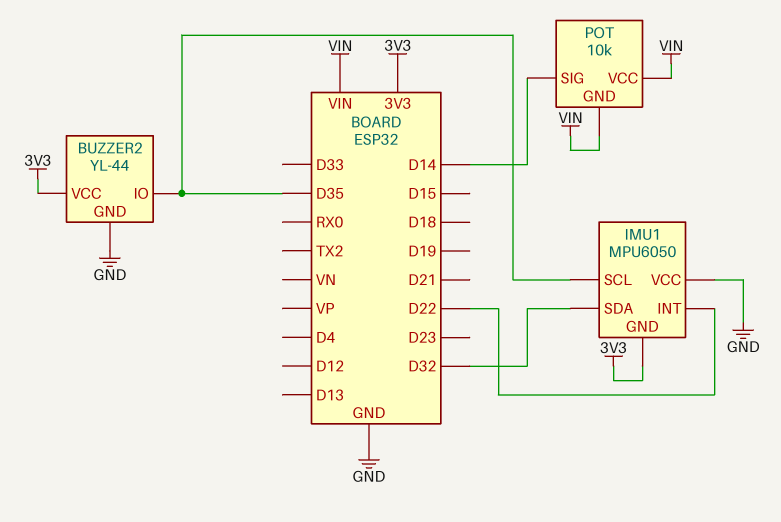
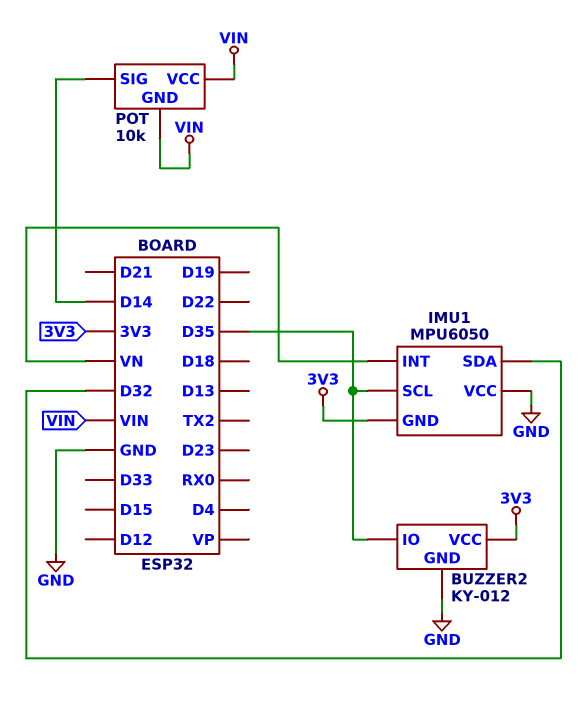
BUZZER2: YL-44 -> KY-012
IMU1 pin INT: D22 -> VN

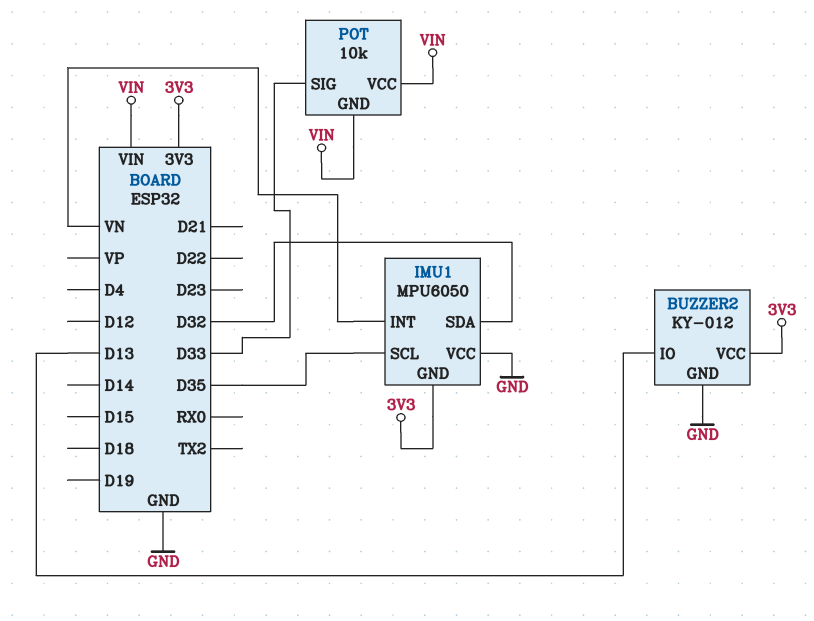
BUZZER2 pin IO: D35 -> D13
POT pin SIG: D14 -> D33

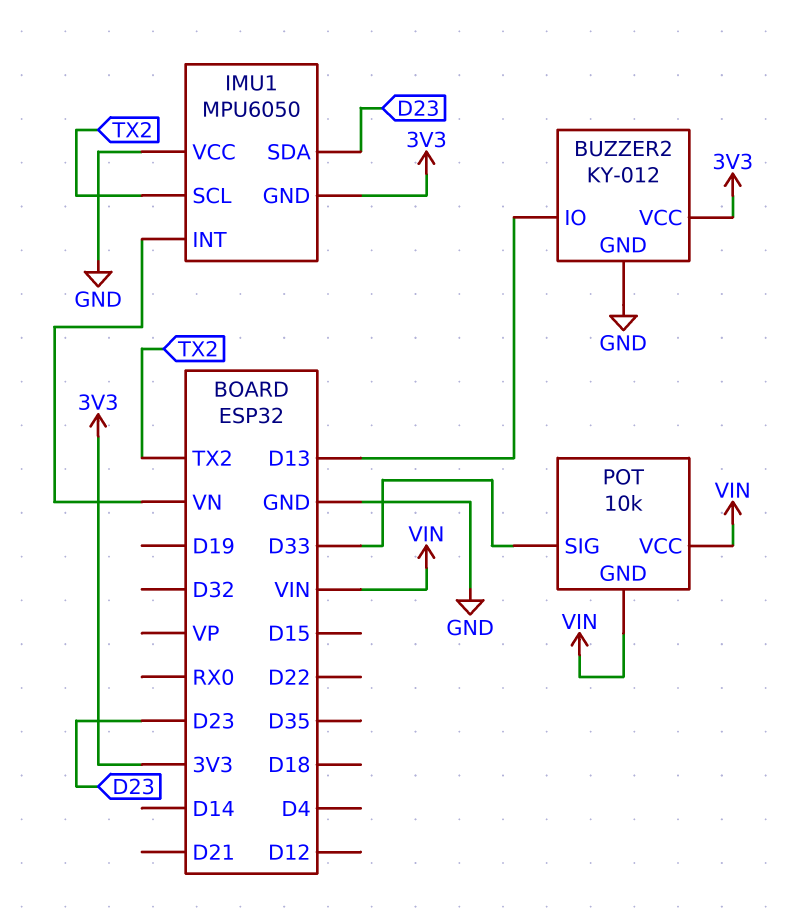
IMU1 pin SCL: D35 -> TX2
IMU1 pin SDA: D32 -> D23

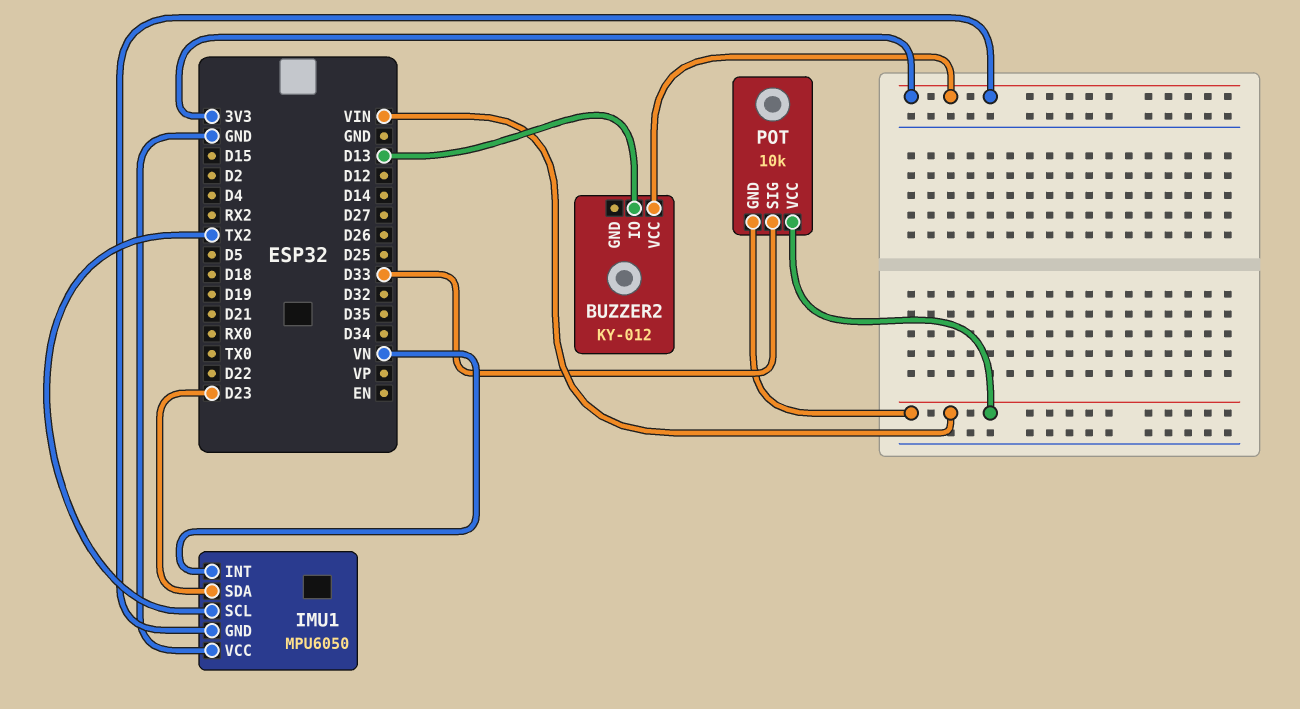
BUZZER2 pin GND: GND -> none

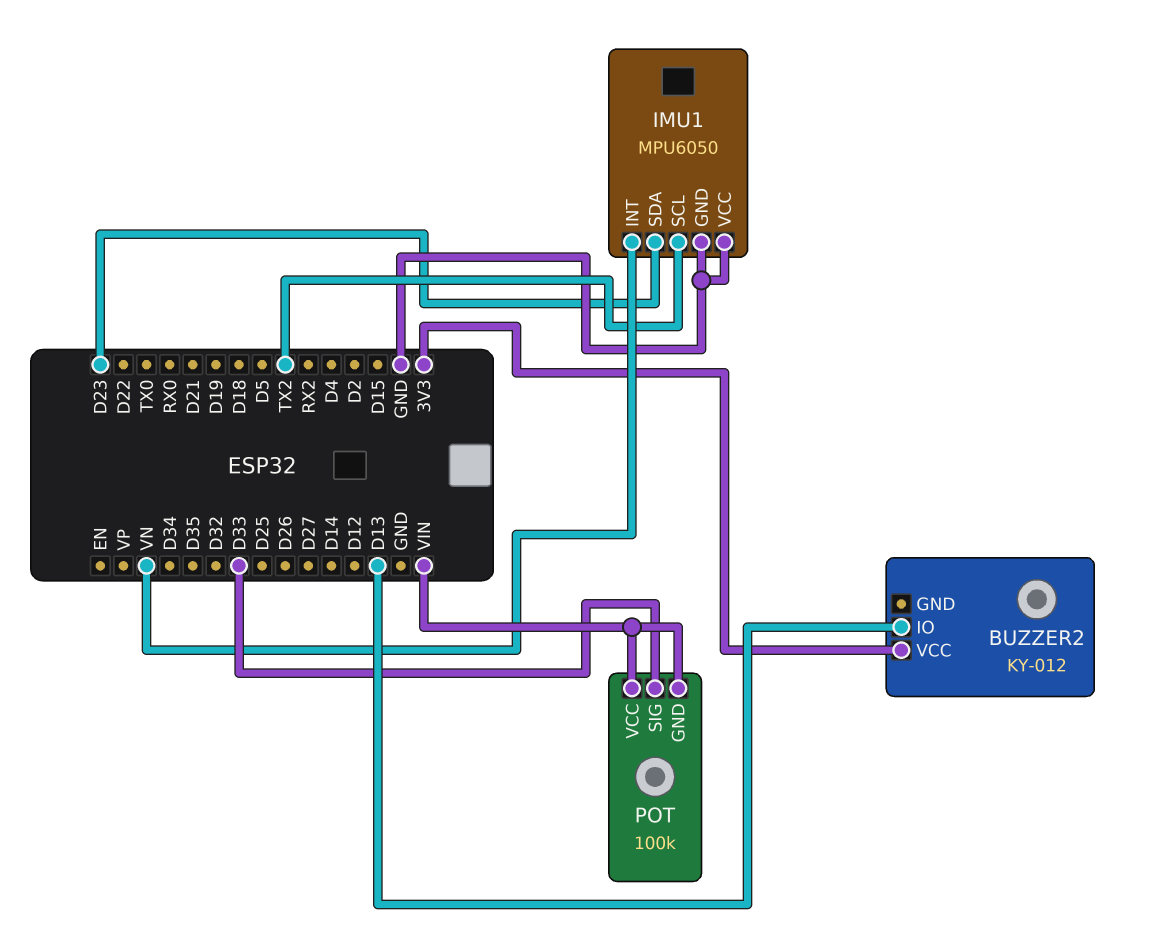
IMU1 pin GND: 3V3 -> GND
POT: 10k -> 100k

